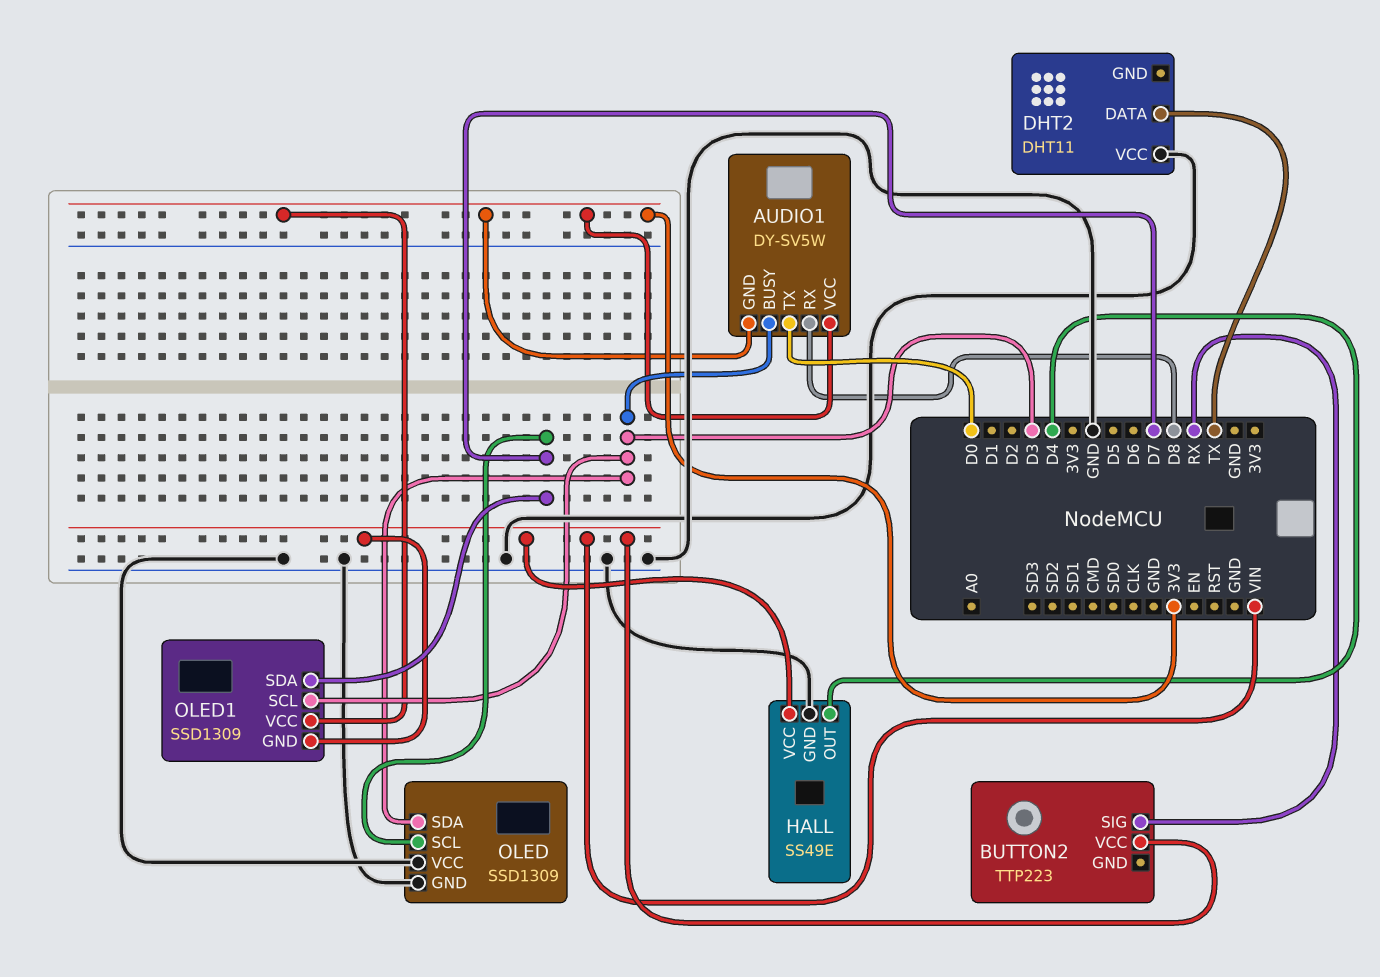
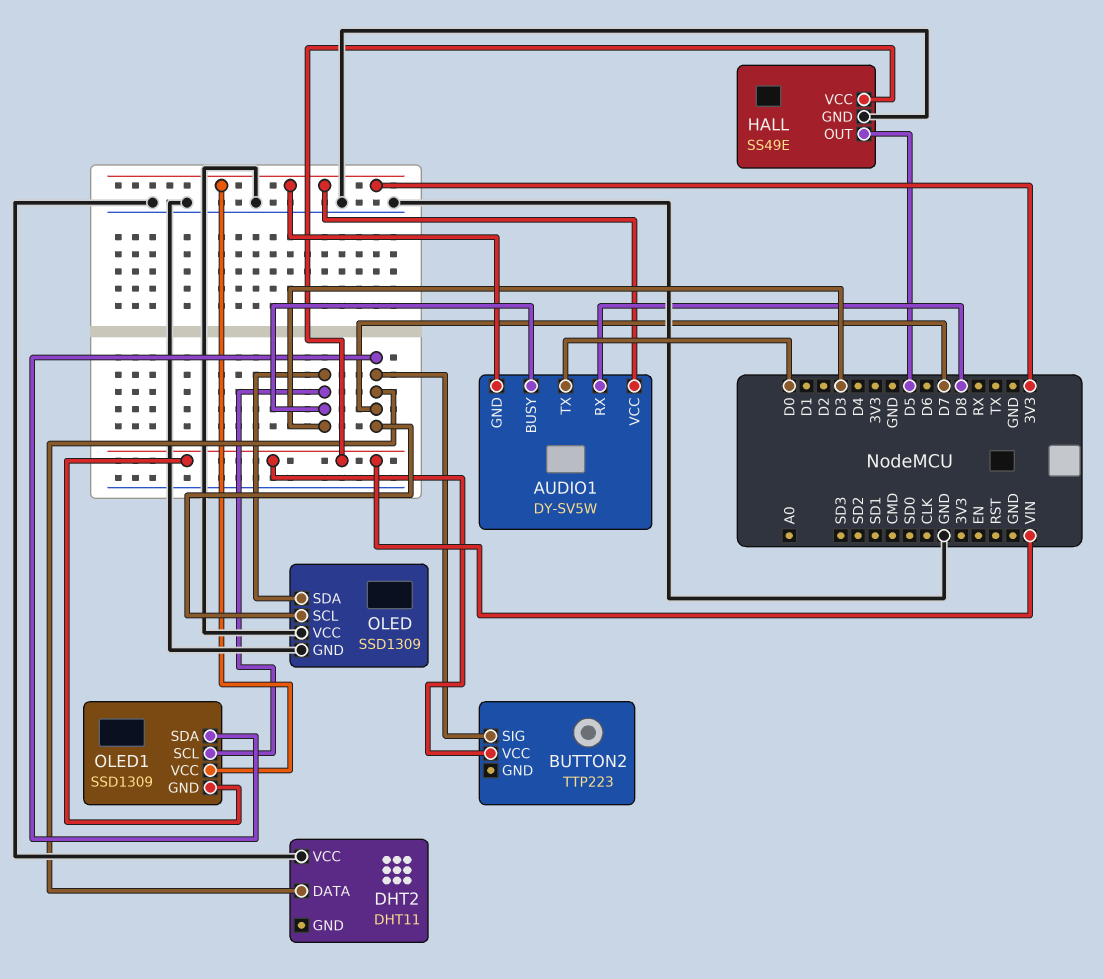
BUTTON2 pin SIG: RX -> D7
DHT2 pin DATA: TX -> D7
HALL pin OUT: D4 -> D5

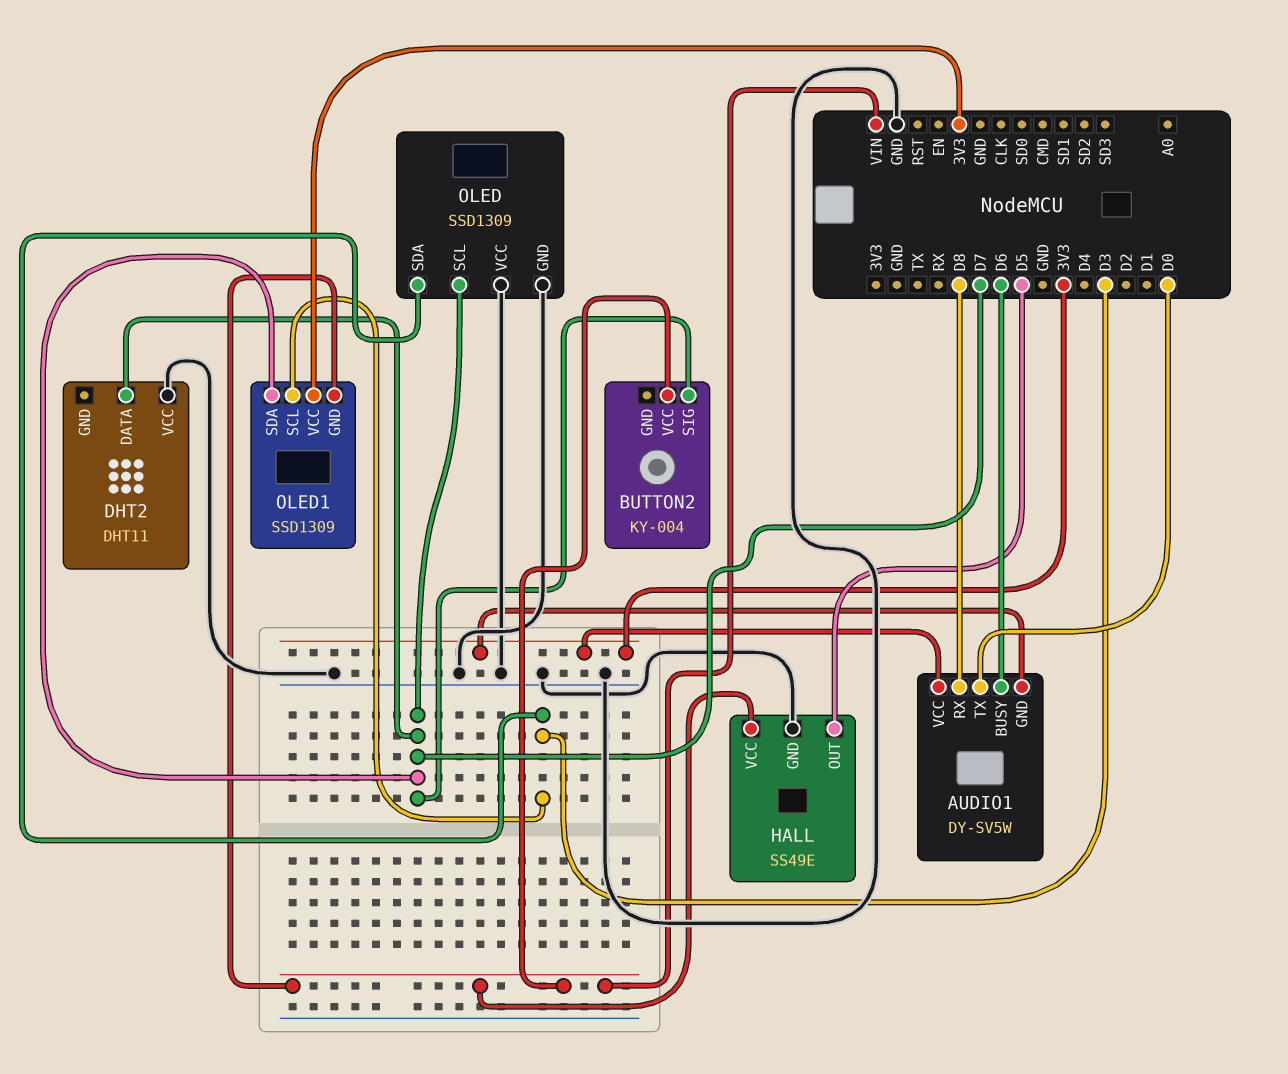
AUDIO1 pin BUSY: D3 -> D6
BUTTON2: TTP223 -> KY-004

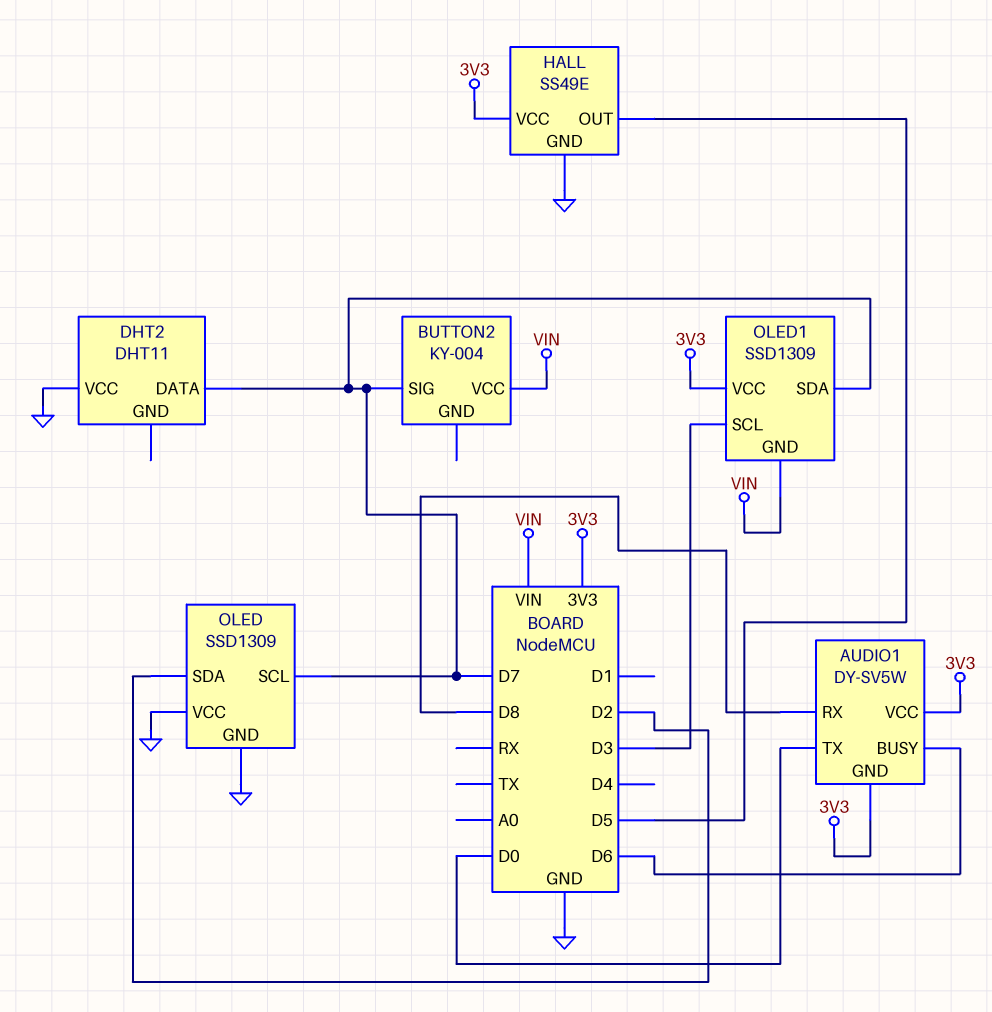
HALL pin VCC: VIN -> 3V3
OLED pin SDA: D3 -> D2

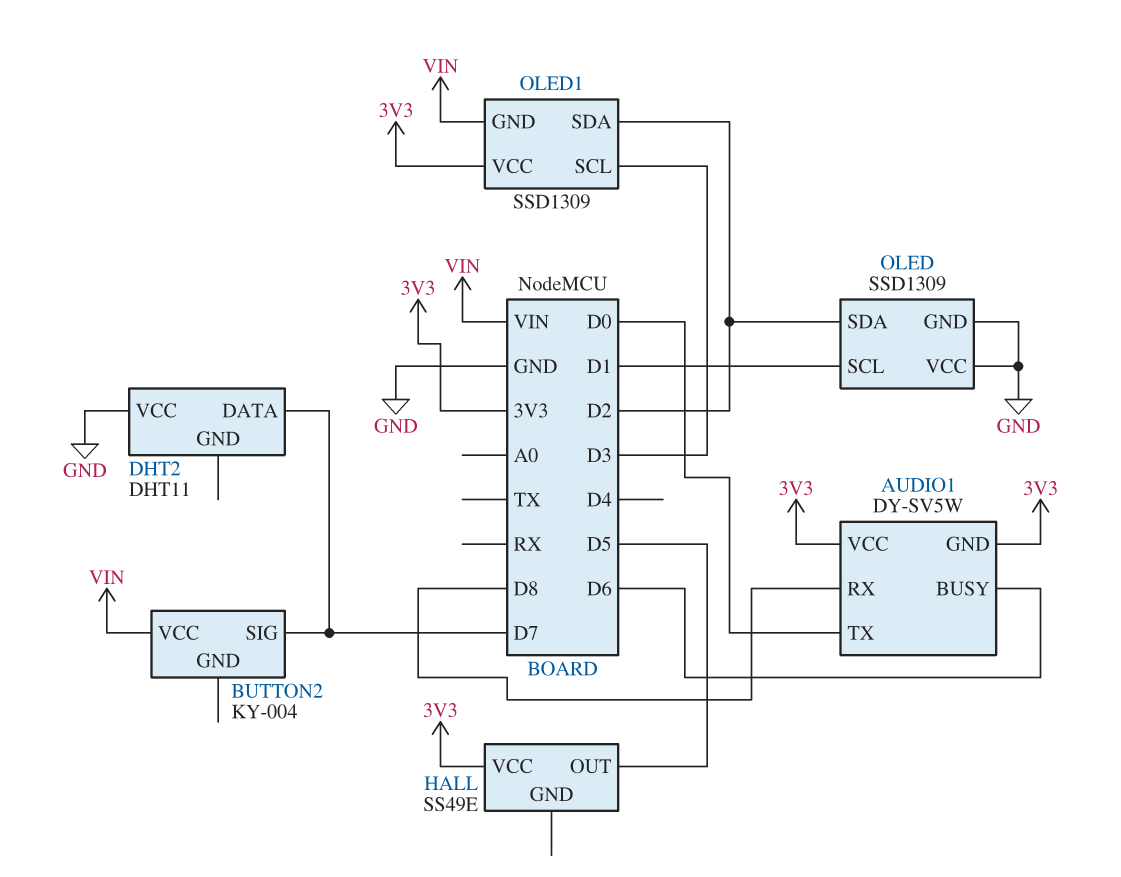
HALL pin GND: GND -> none
OLED pin SCL: D7 -> D1
OLED1 pin SDA: D7 -> D2

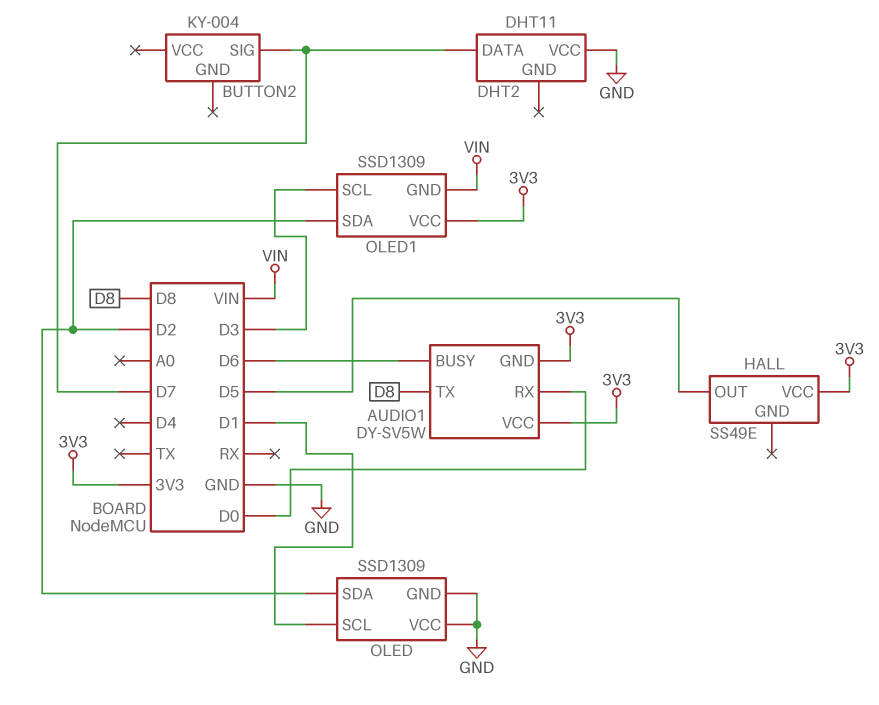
AUDIO1 pin RX: D8 -> D0
AUDIO1 pin TX: D0 -> D8
BUTTON2 pin VCC: VIN -> none

